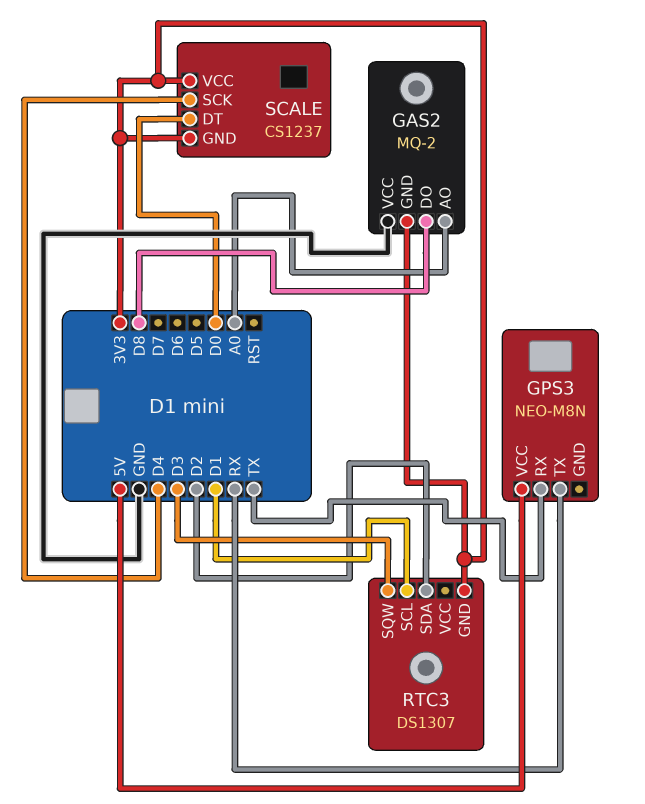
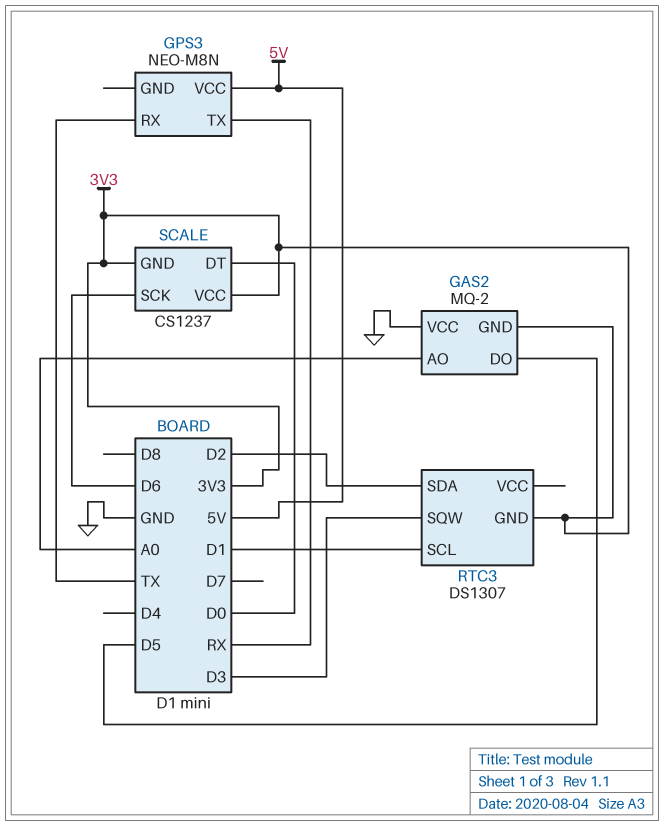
GAS2 pin DO: D8 -> D5
SCALE pin SCK: D4 -> D6

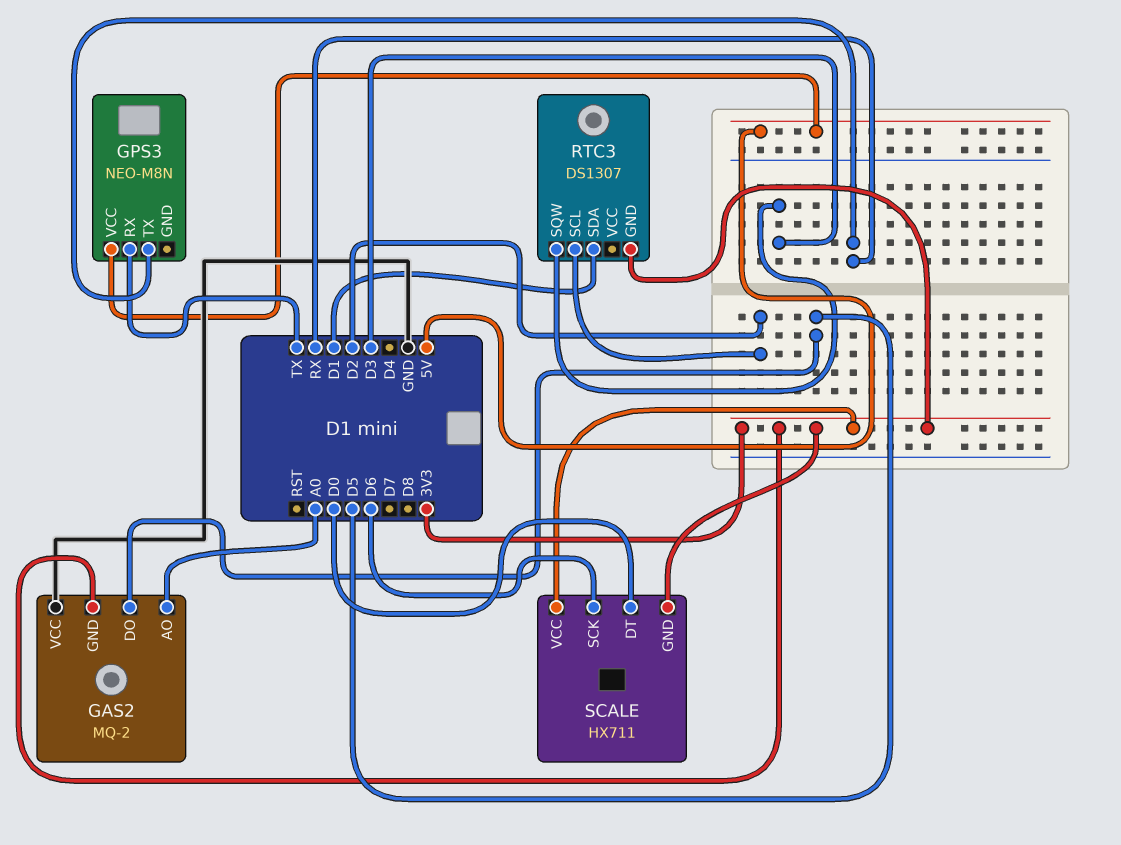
RTC3 pin SCL: D1 -> D2
RTC3 pin SDA: D2 -> D1
SCALE: CS1237 -> HX711

